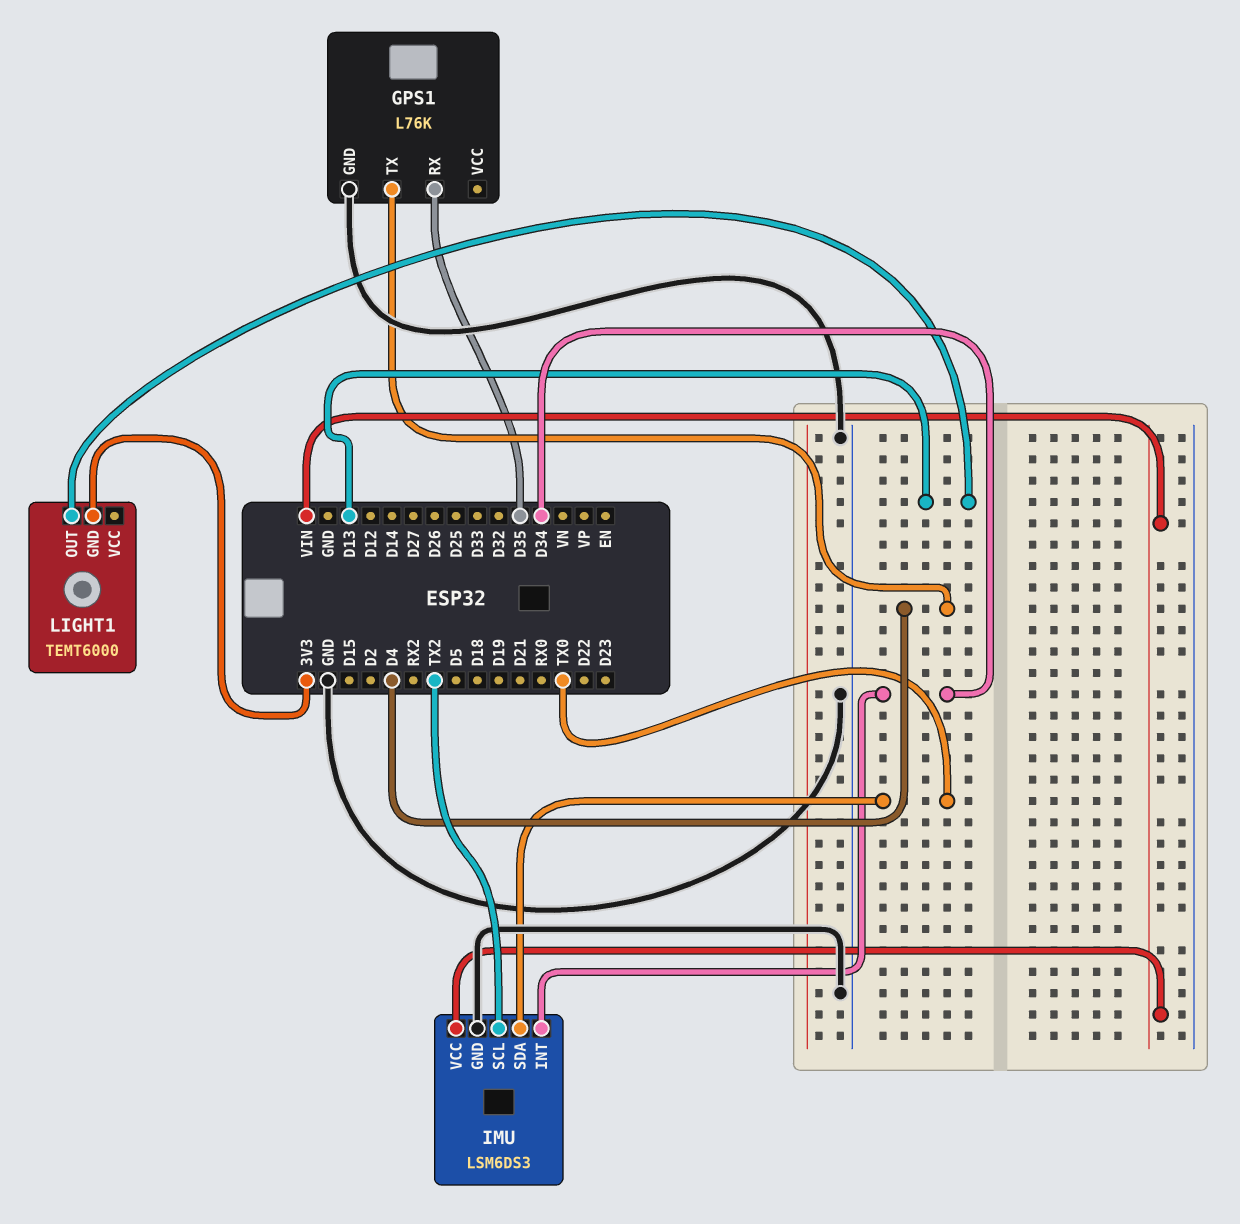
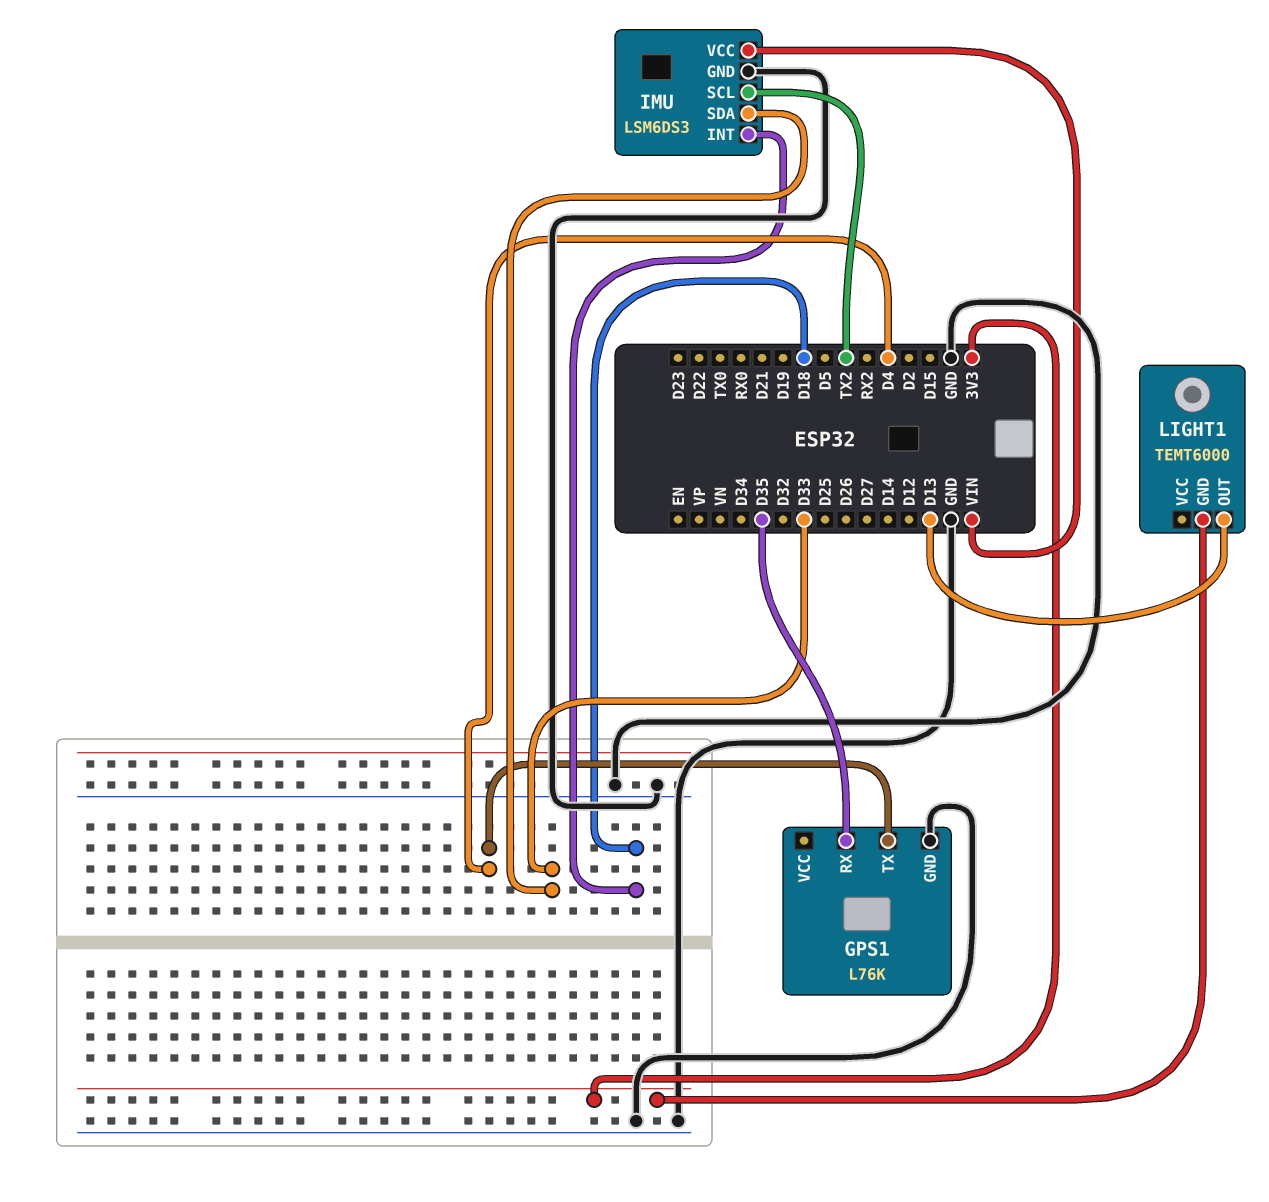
IMU pin INT: D34 -> D18
IMU pin SDA: TX0 -> D33

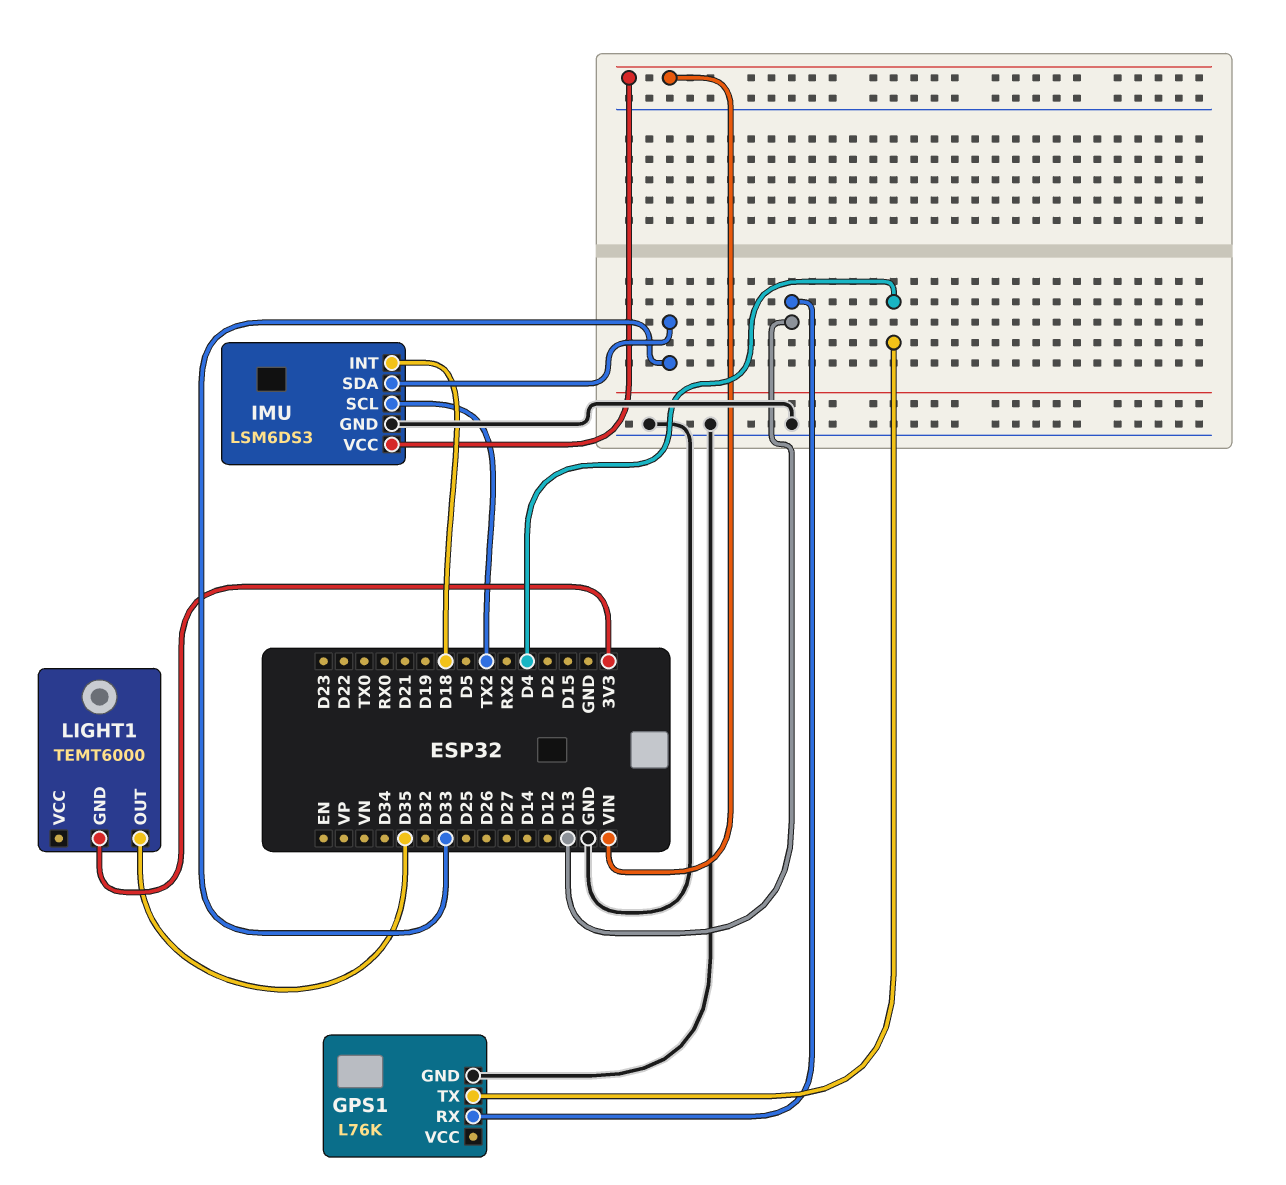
GPS1 pin RX: D35 -> D13
LIGHT1 pin OUT: D13 -> D35

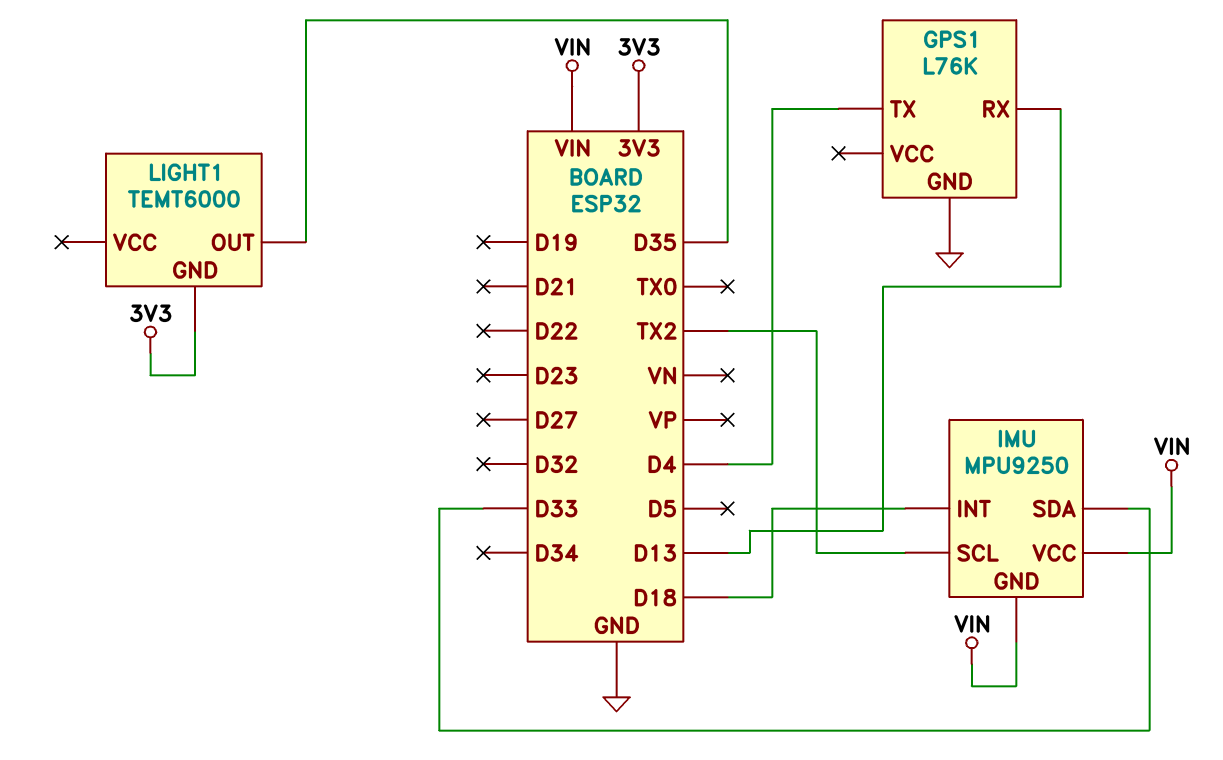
IMU: LSM6DS3 -> MPU9250
IMU pin GND: GND -> VIN

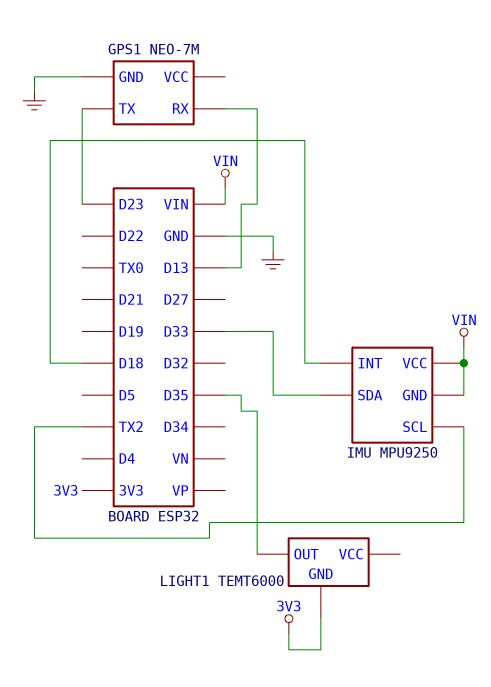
GPS1: L76K -> NEO-7M
GPS1 pin TX: D4 -> D23

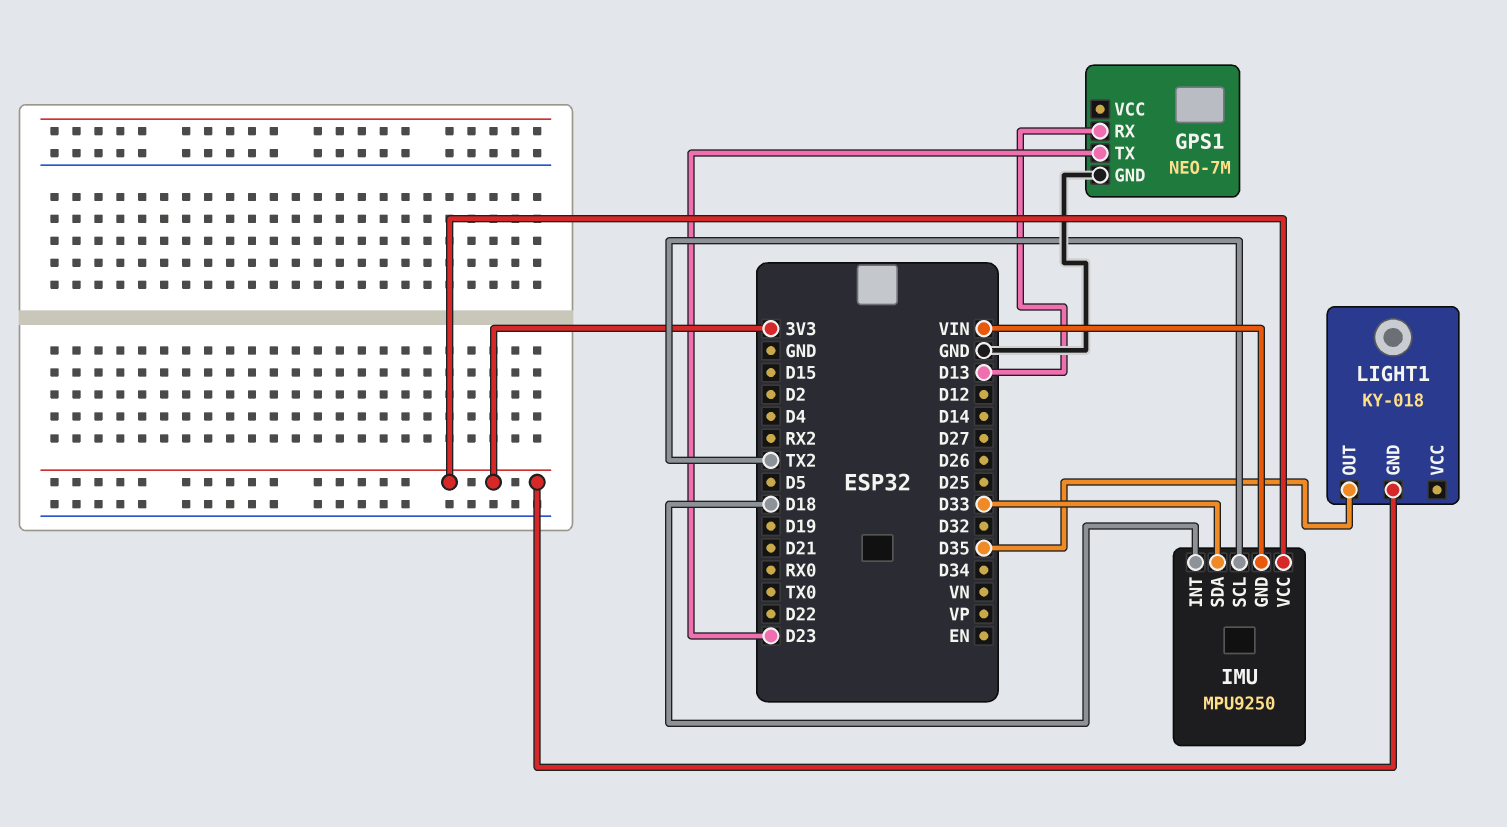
IMU pin VCC: VIN -> 3V3
LIGHT1: TEMT6000 -> KY-018

